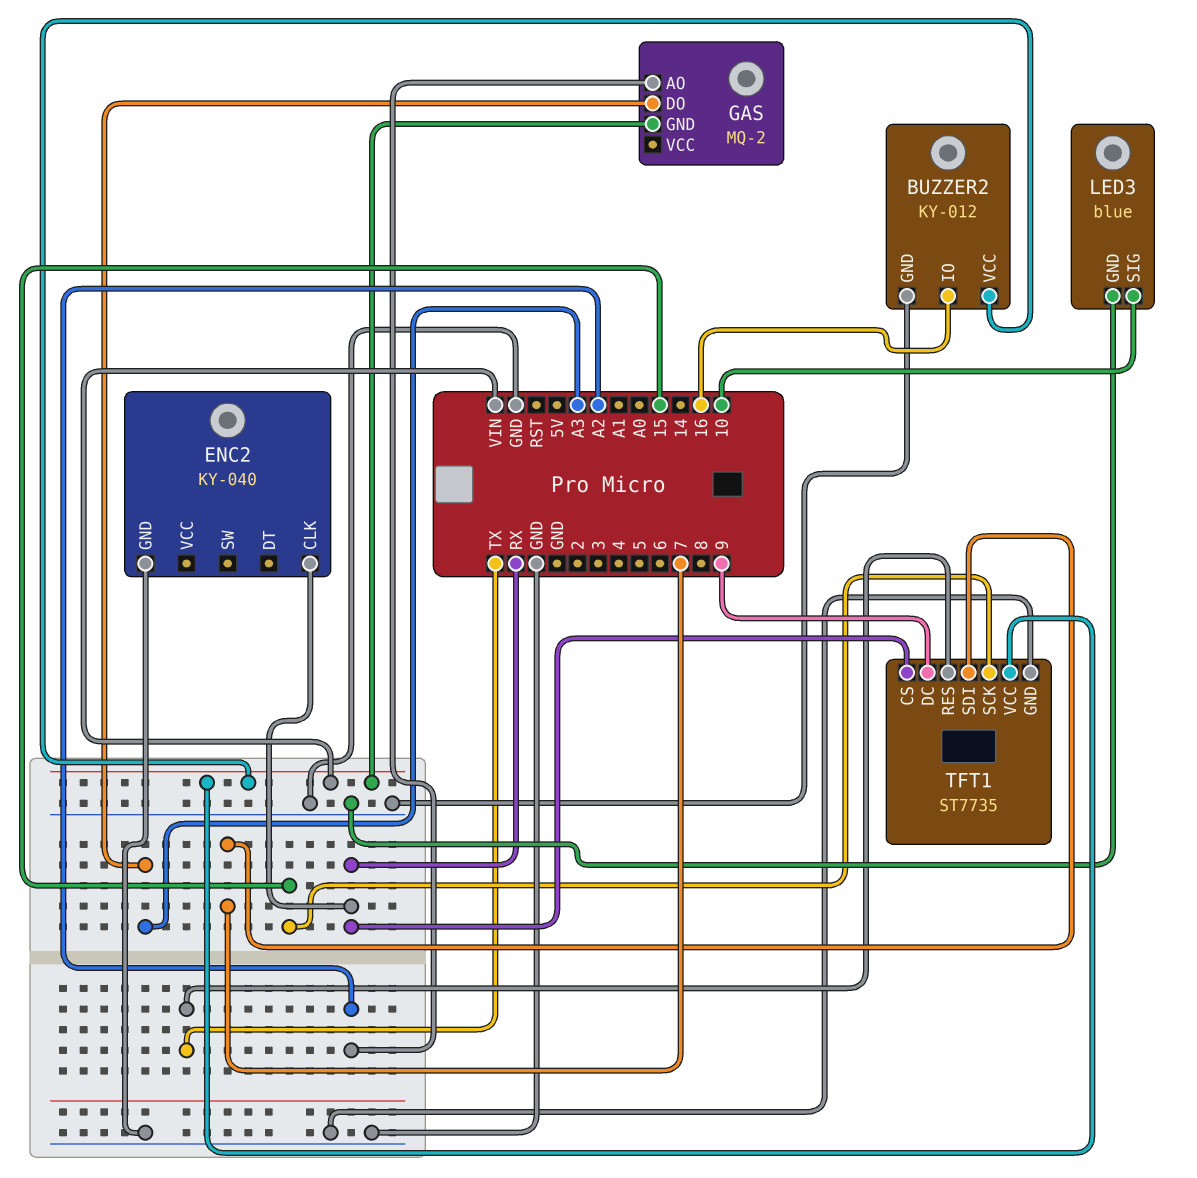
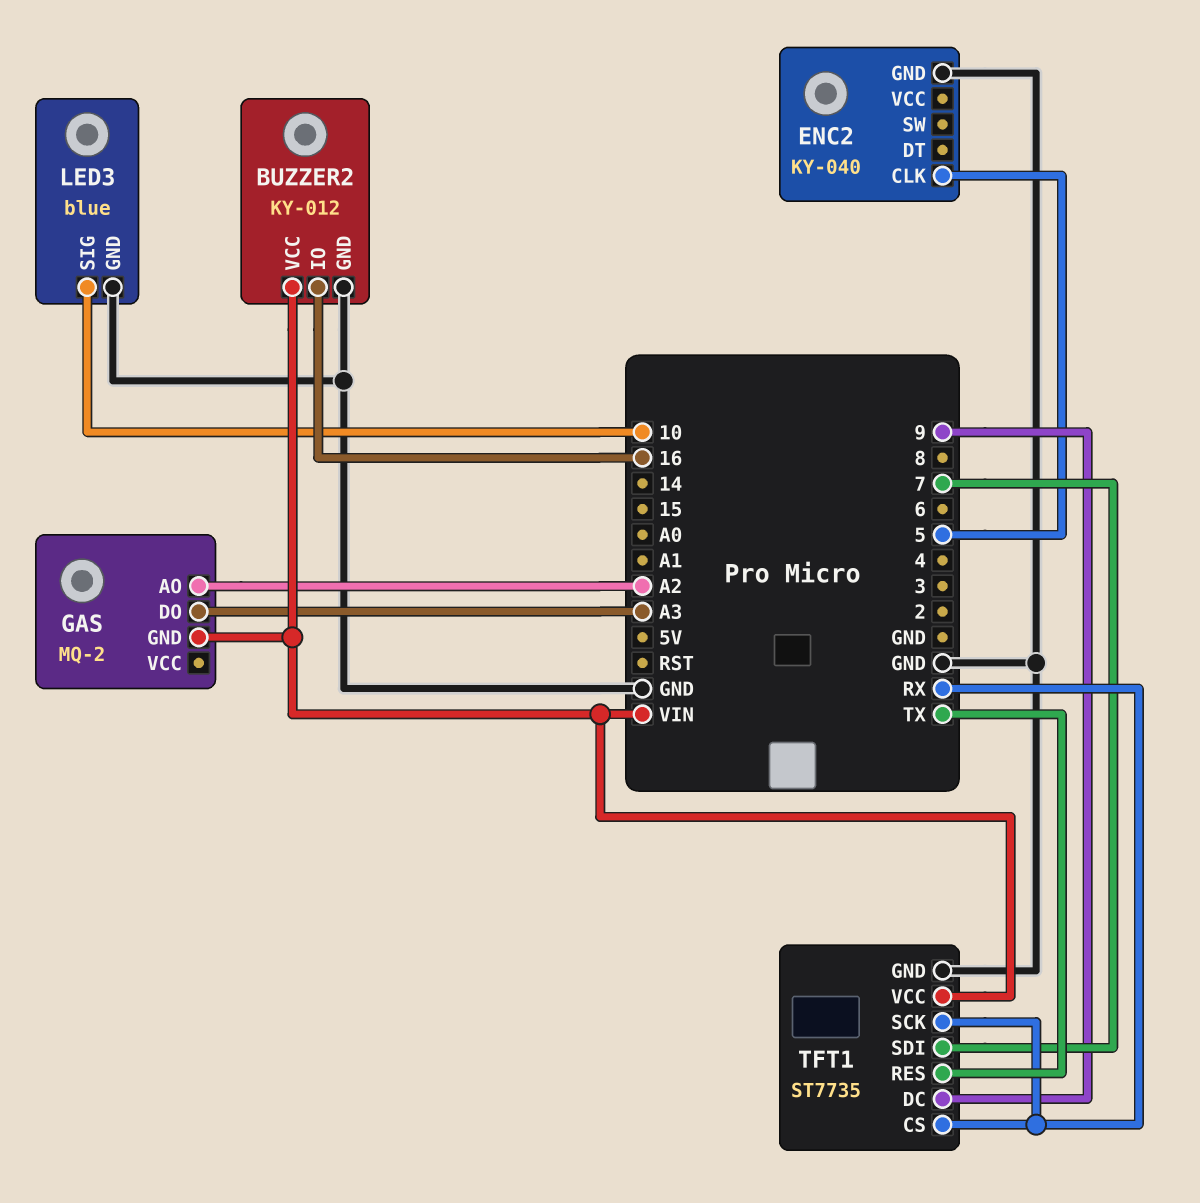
ENC2 pin CLK: RX -> 5
TFT1 pin SCK: 15 -> RX

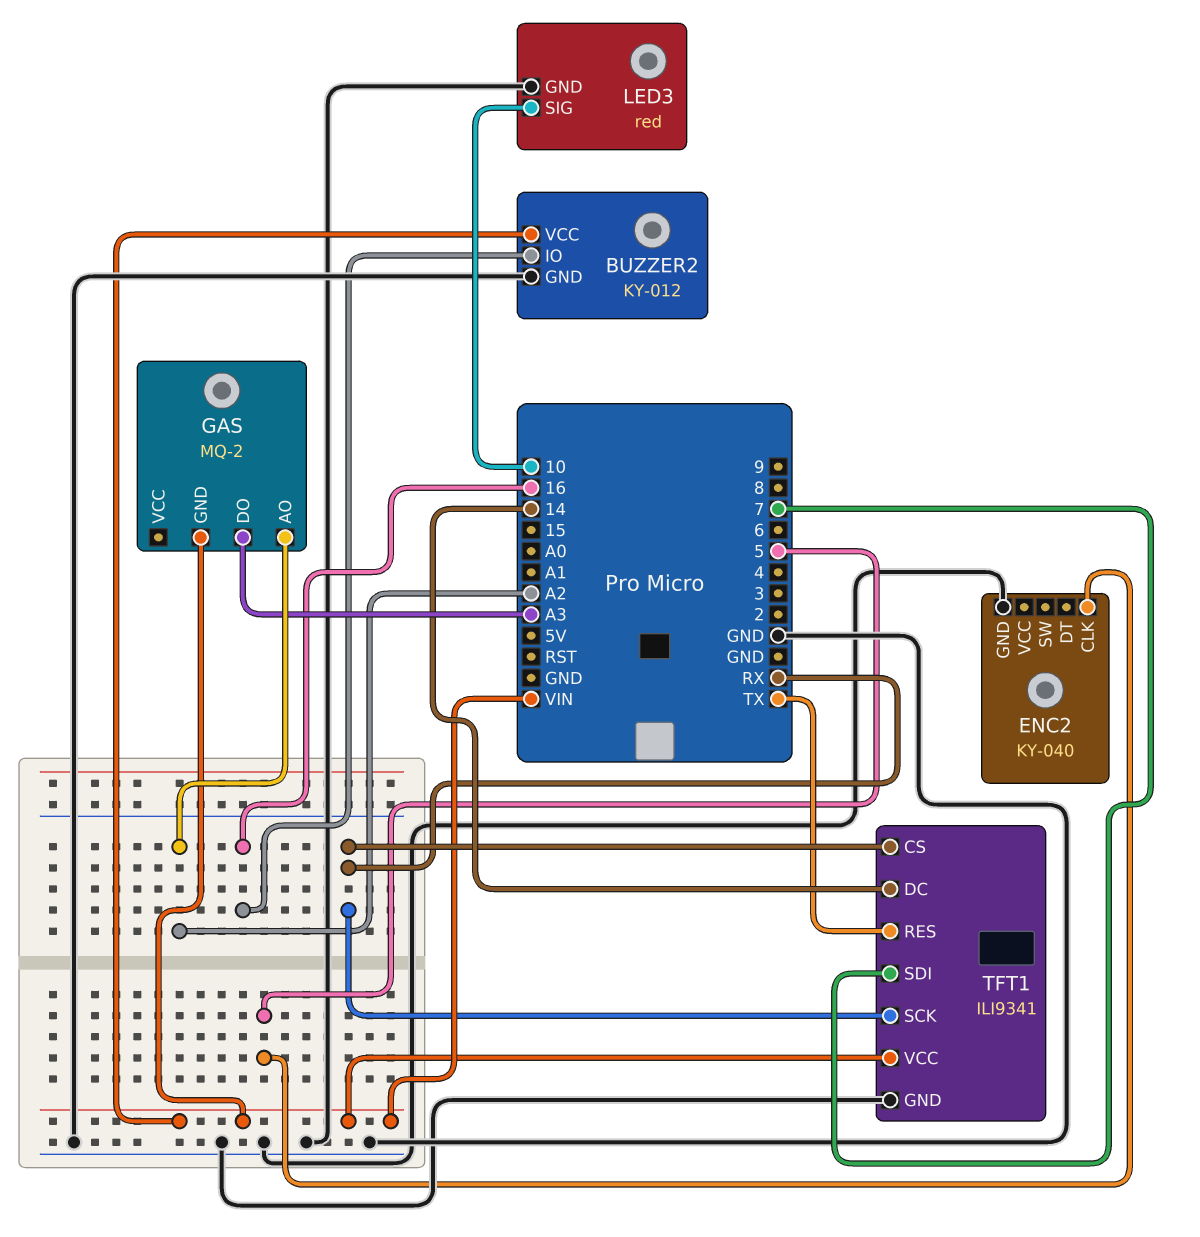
LED3: blue -> red
TFT1: ST7735 -> ILI9341
TFT1 pin DC: 9 -> 14

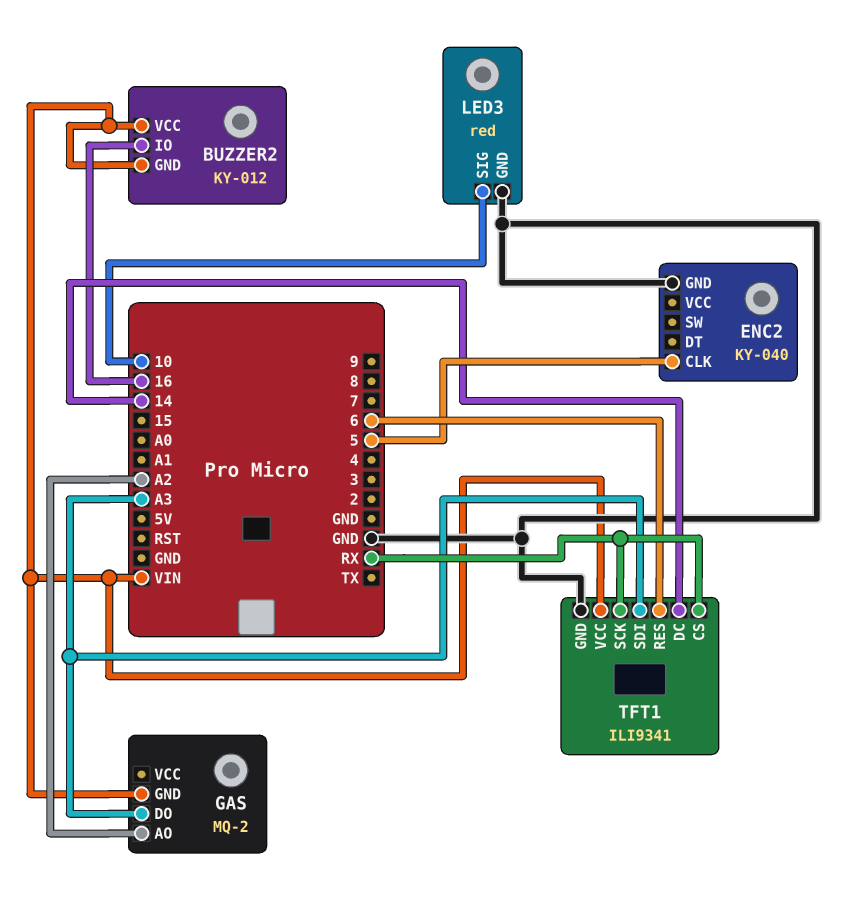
BUZZER2 pin GND: GND -> VIN
TFT1 pin RES: TX -> 6
TFT1 pin SDI: 7 -> A3

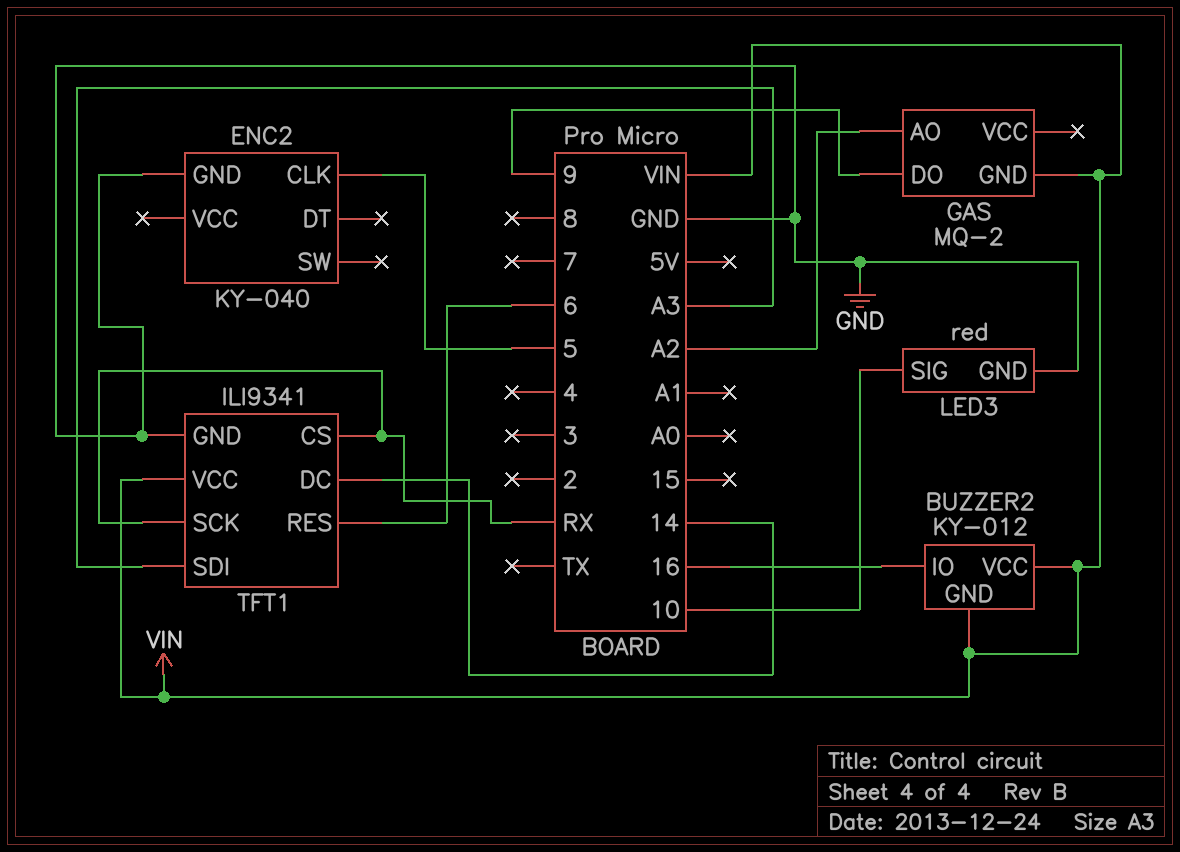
GAS pin DO: A3 -> 9

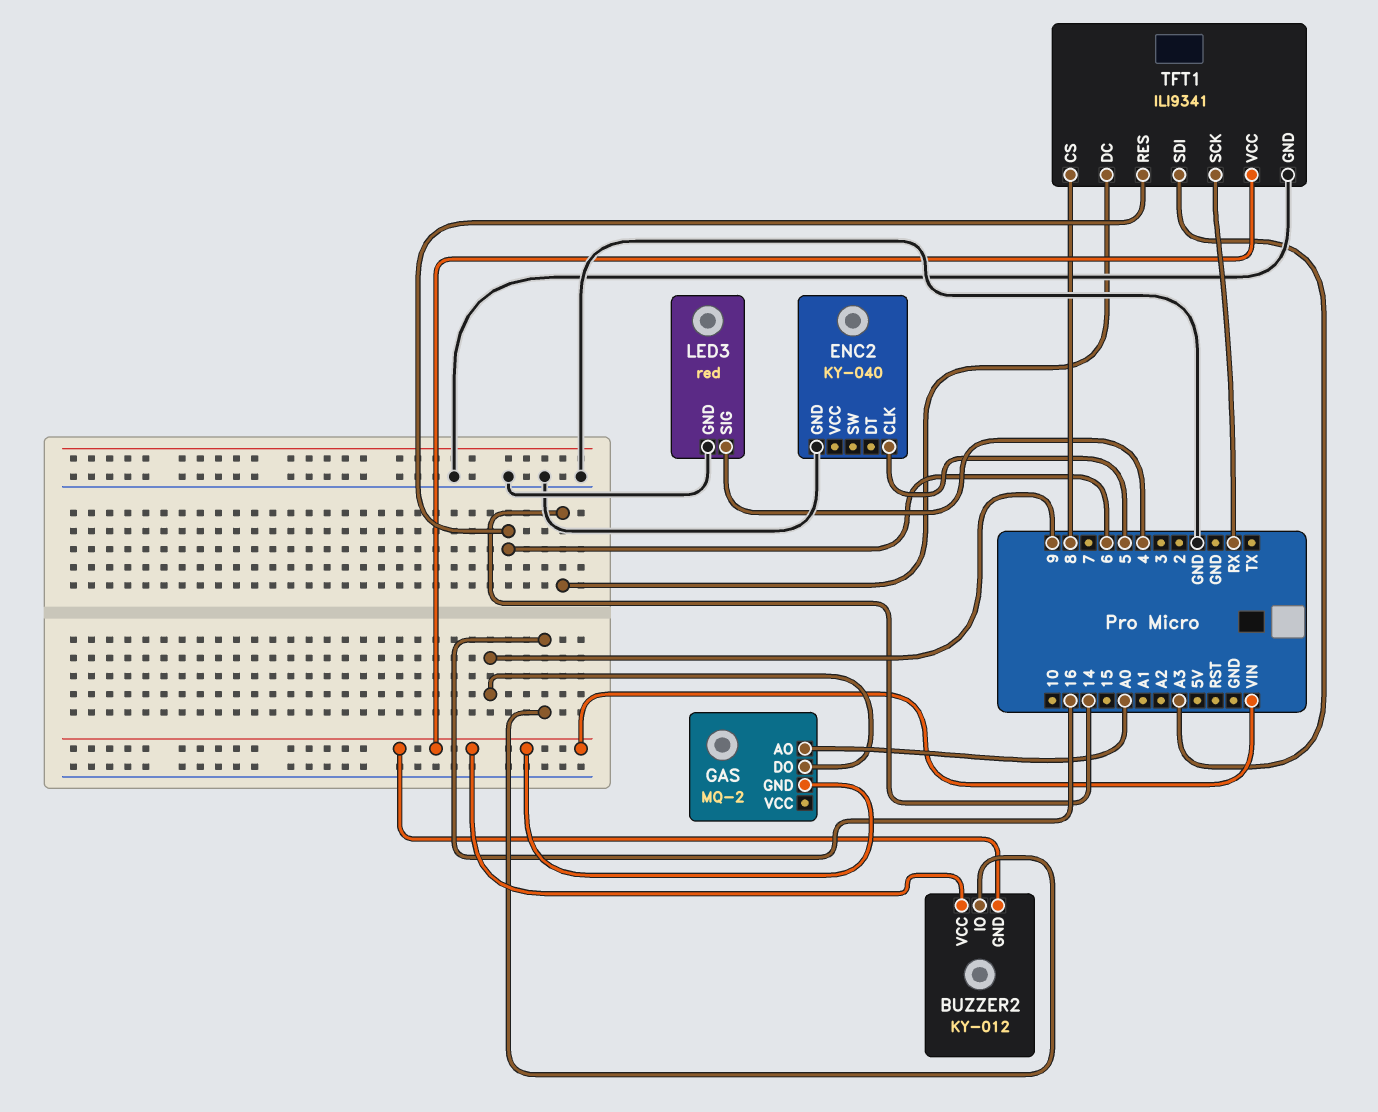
GAS pin AO: A2 -> A0
LED3 pin SIG: 10 -> 4
TFT1 pin CS: RX -> 8

